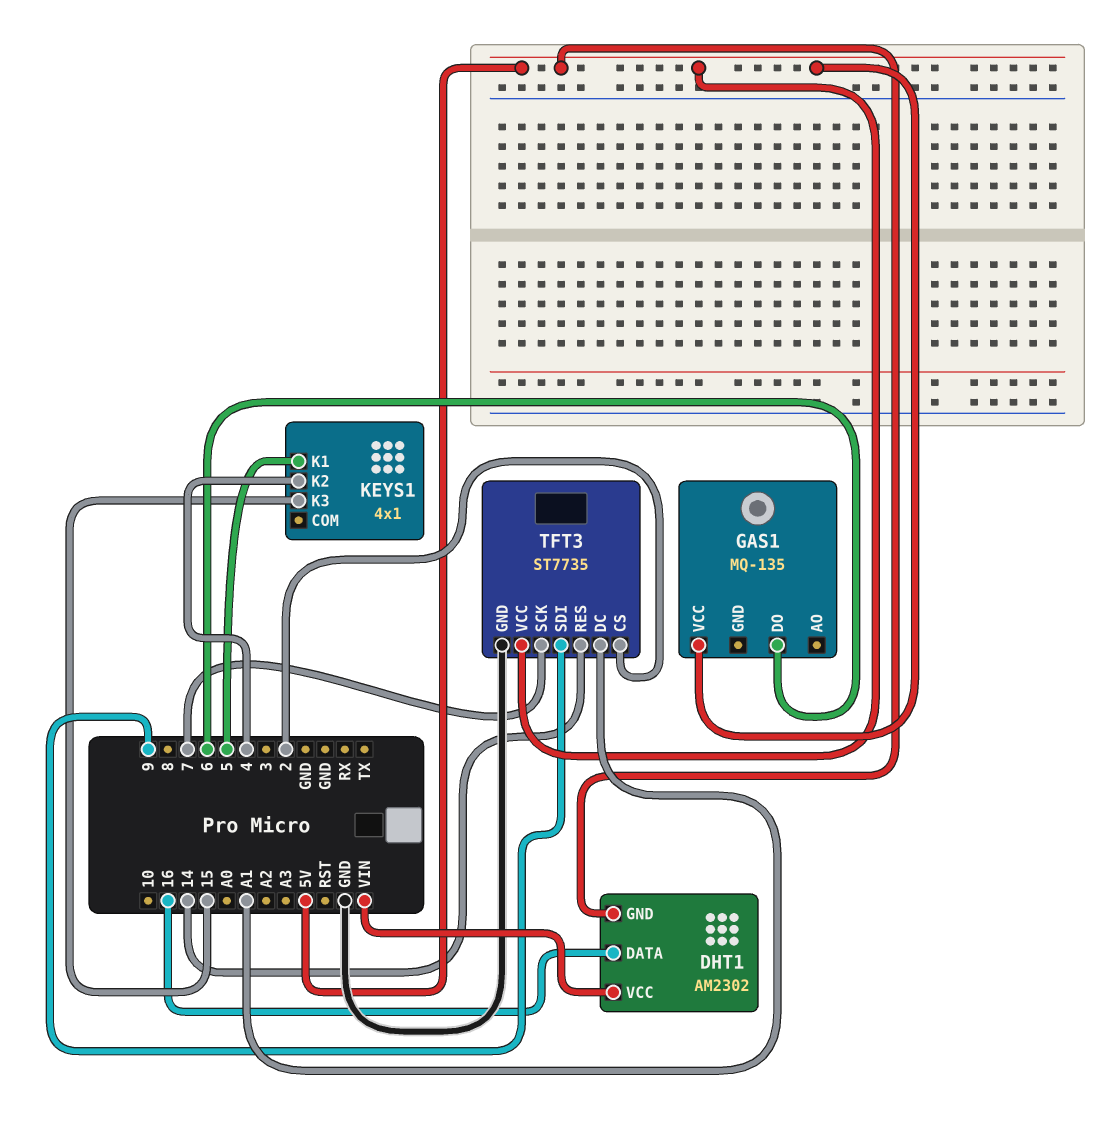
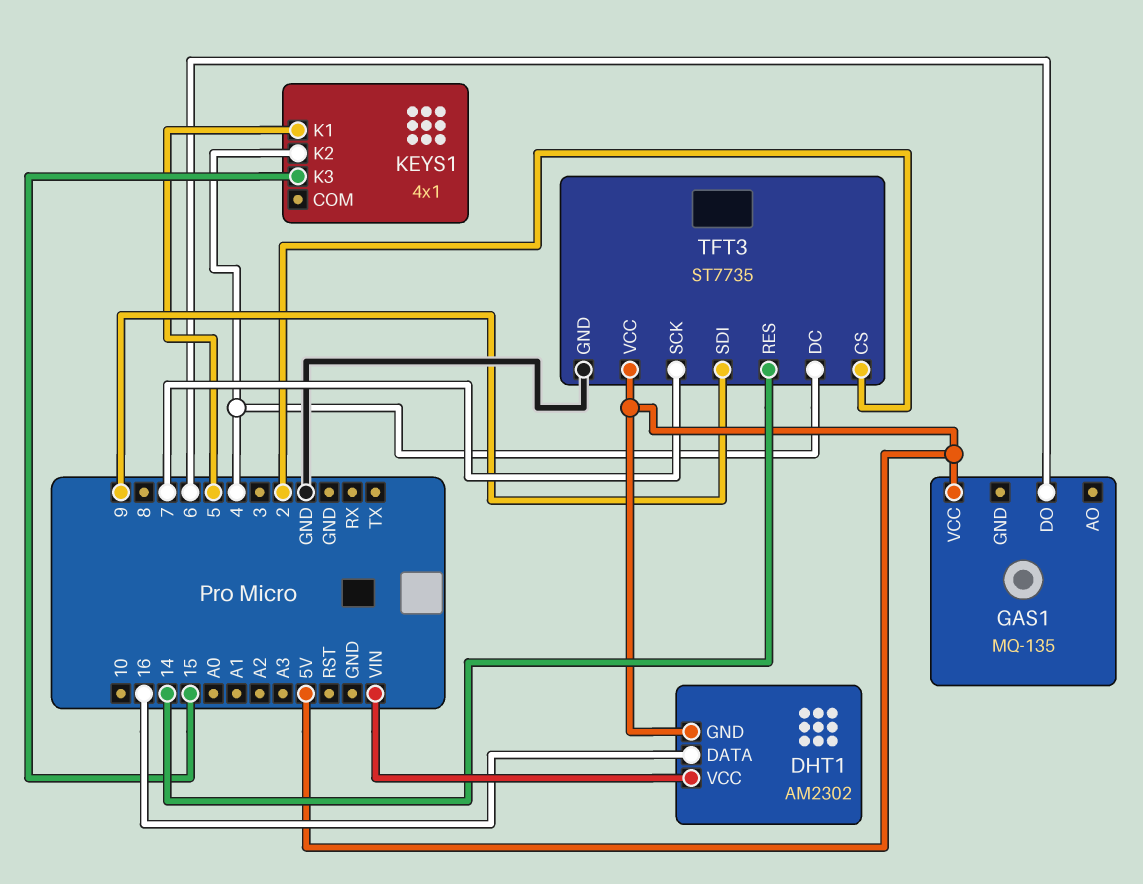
TFT3 pin DC: A1 -> 4

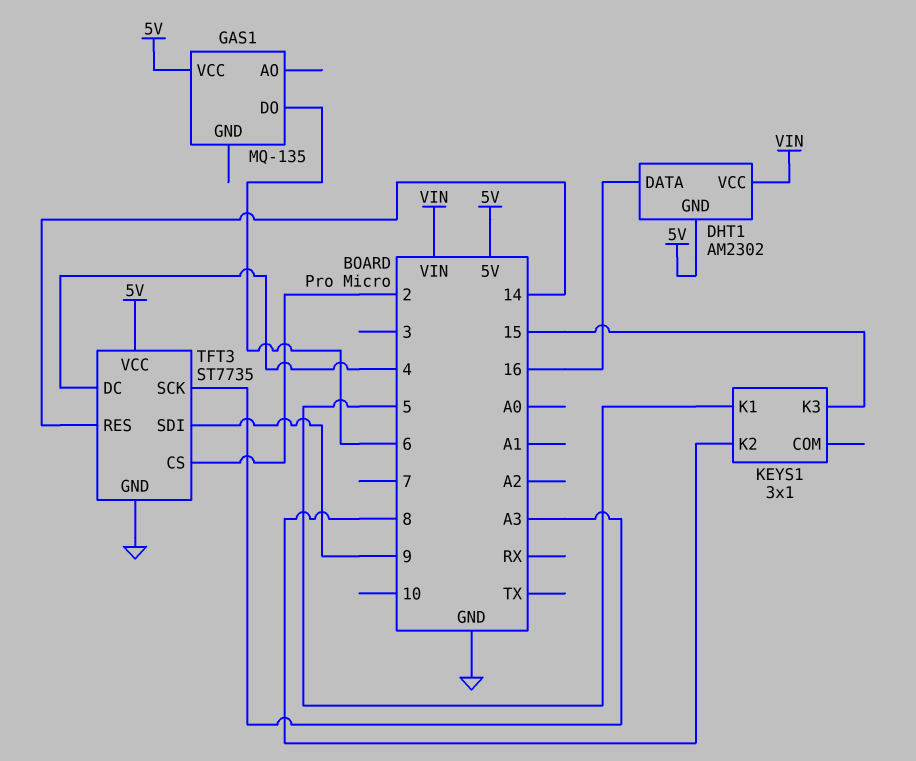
KEYS1: 4x1 -> 3x1
KEYS1 pin K2: 4 -> 8
TFT3 pin SCK: 7 -> A3

